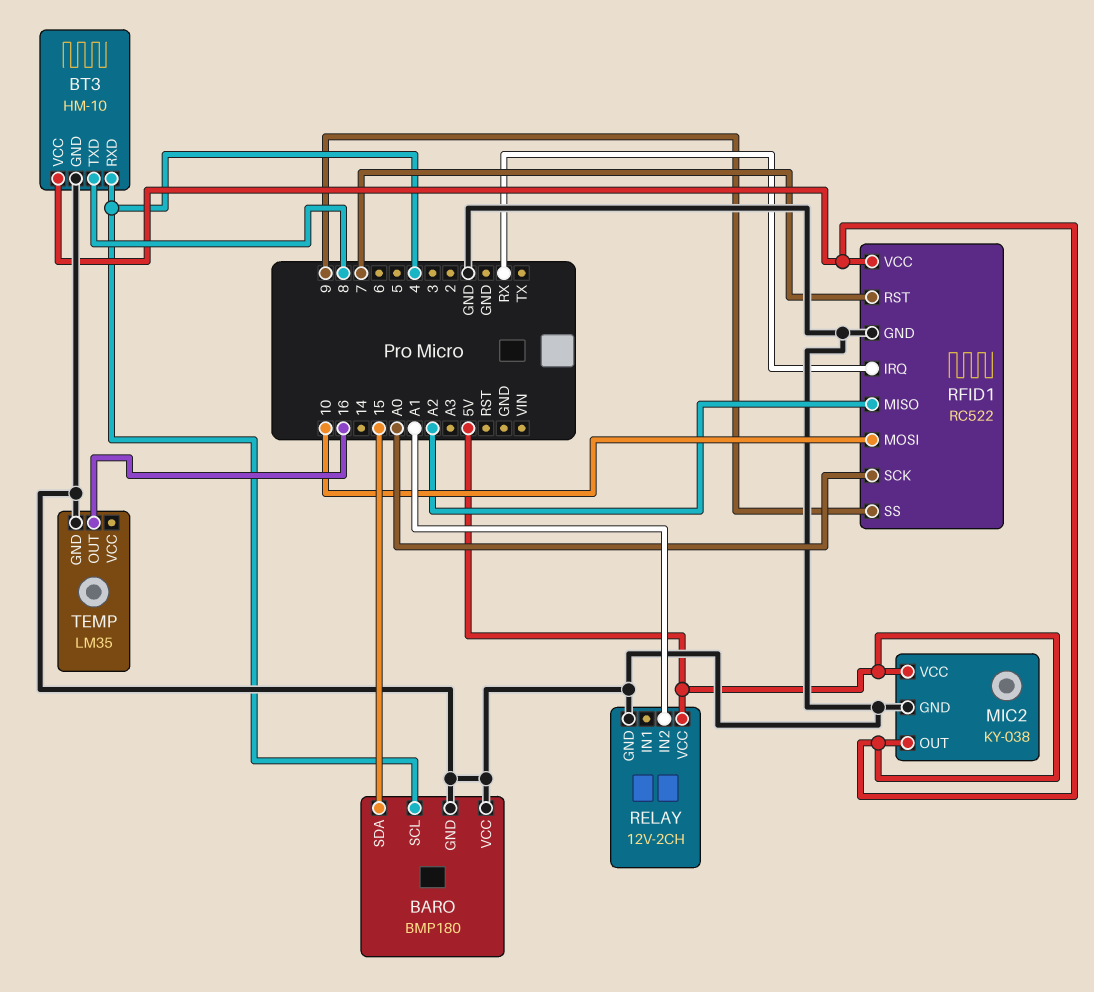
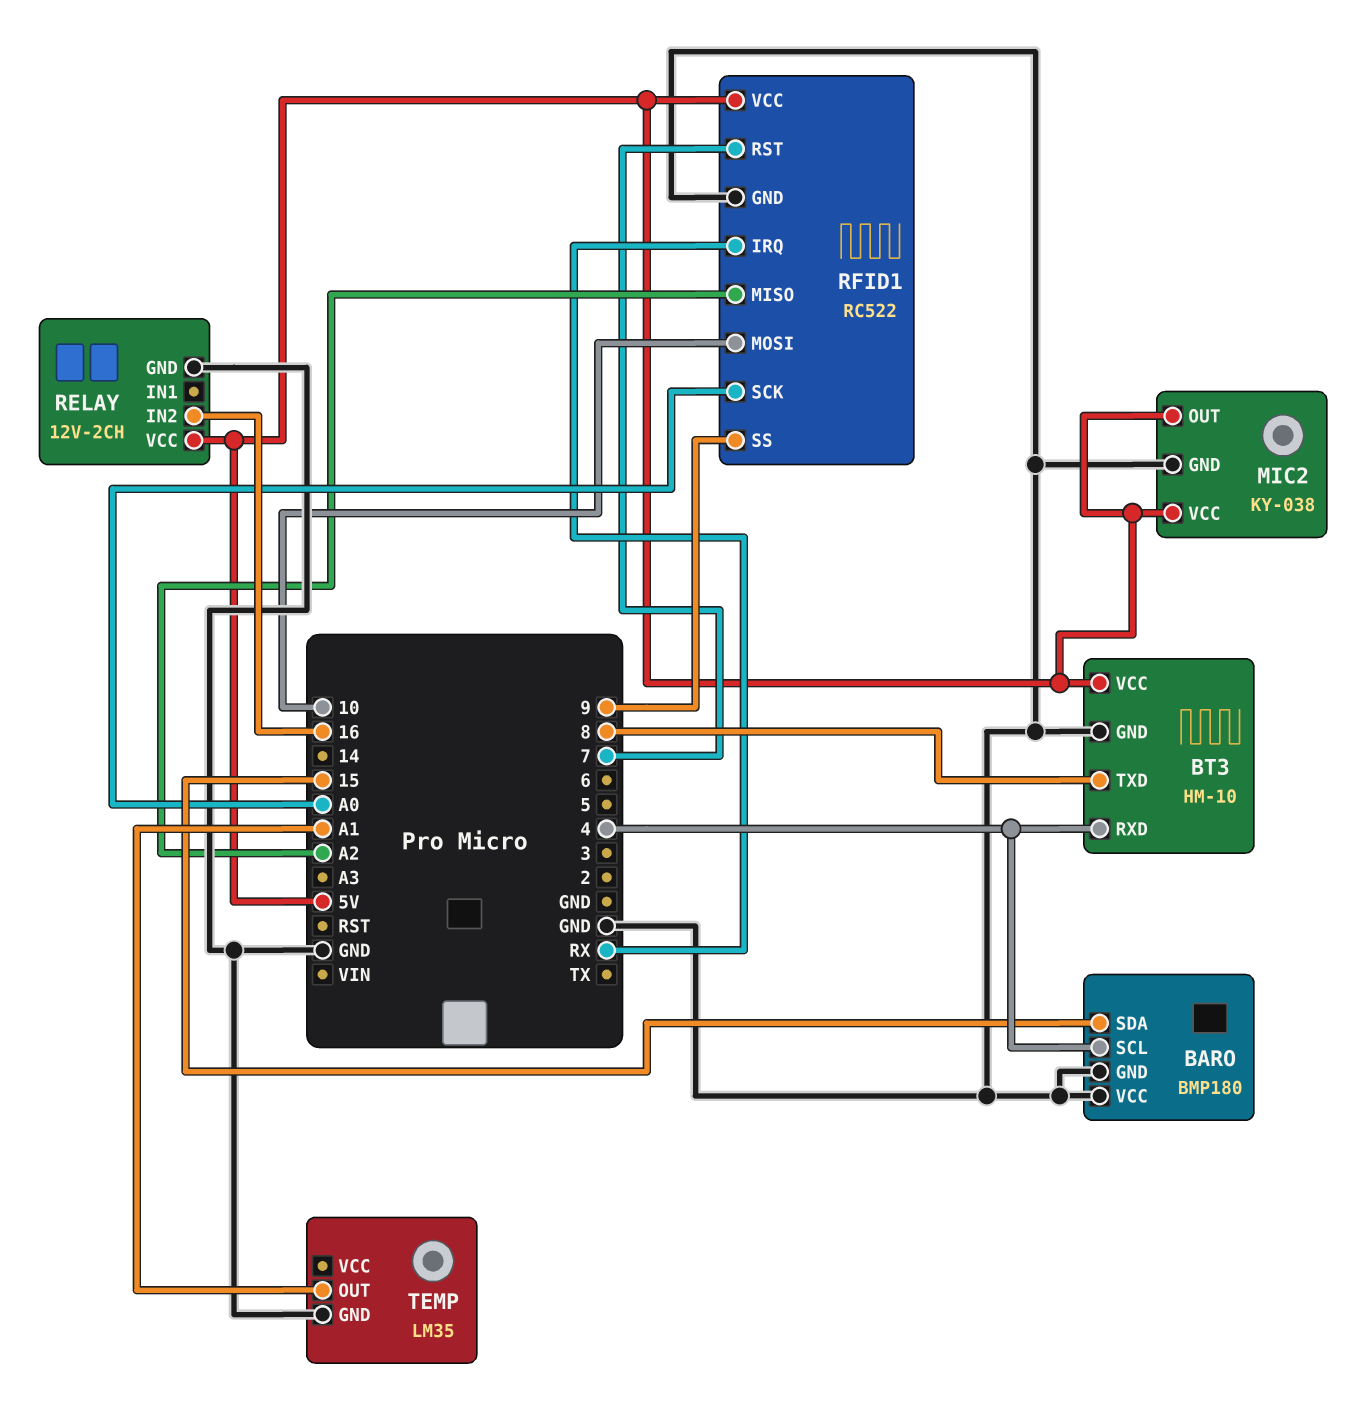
RELAY pin IN2: A1 -> 16
TEMP pin OUT: 16 -> A1

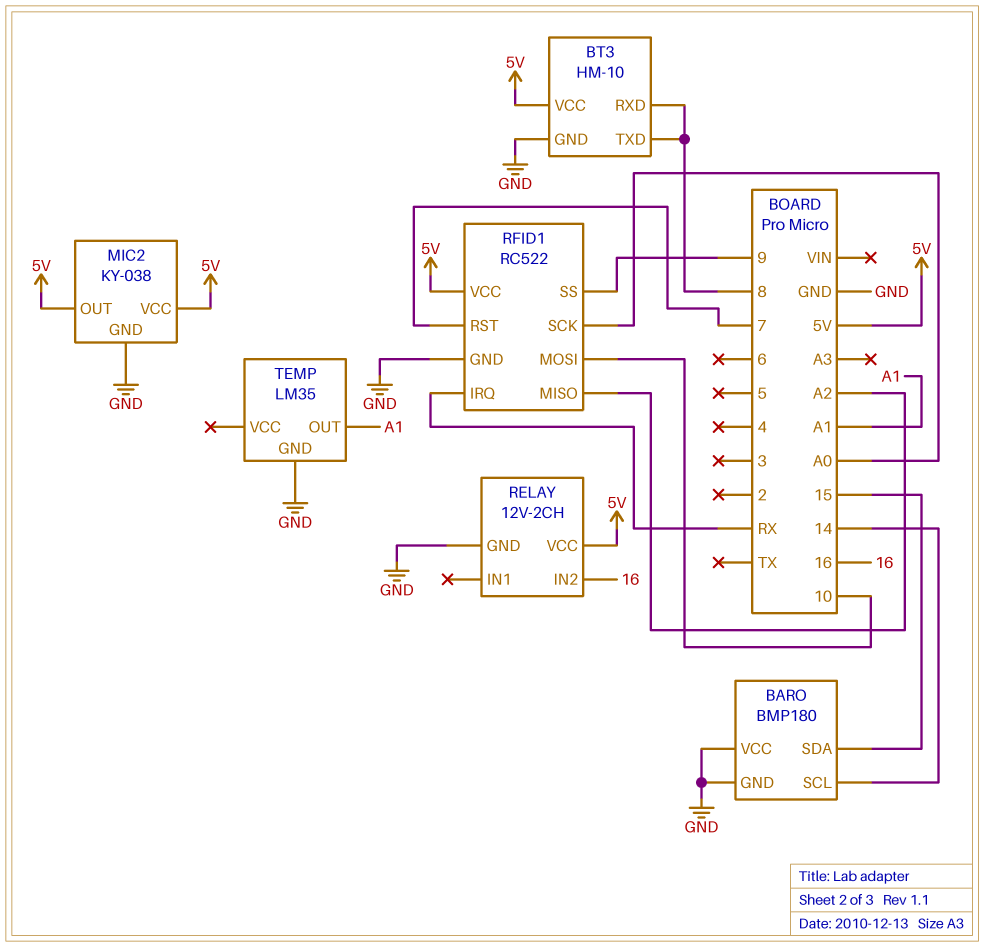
BARO pin SCL: 4 -> 14
BT3 pin RXD: 4 -> 8

